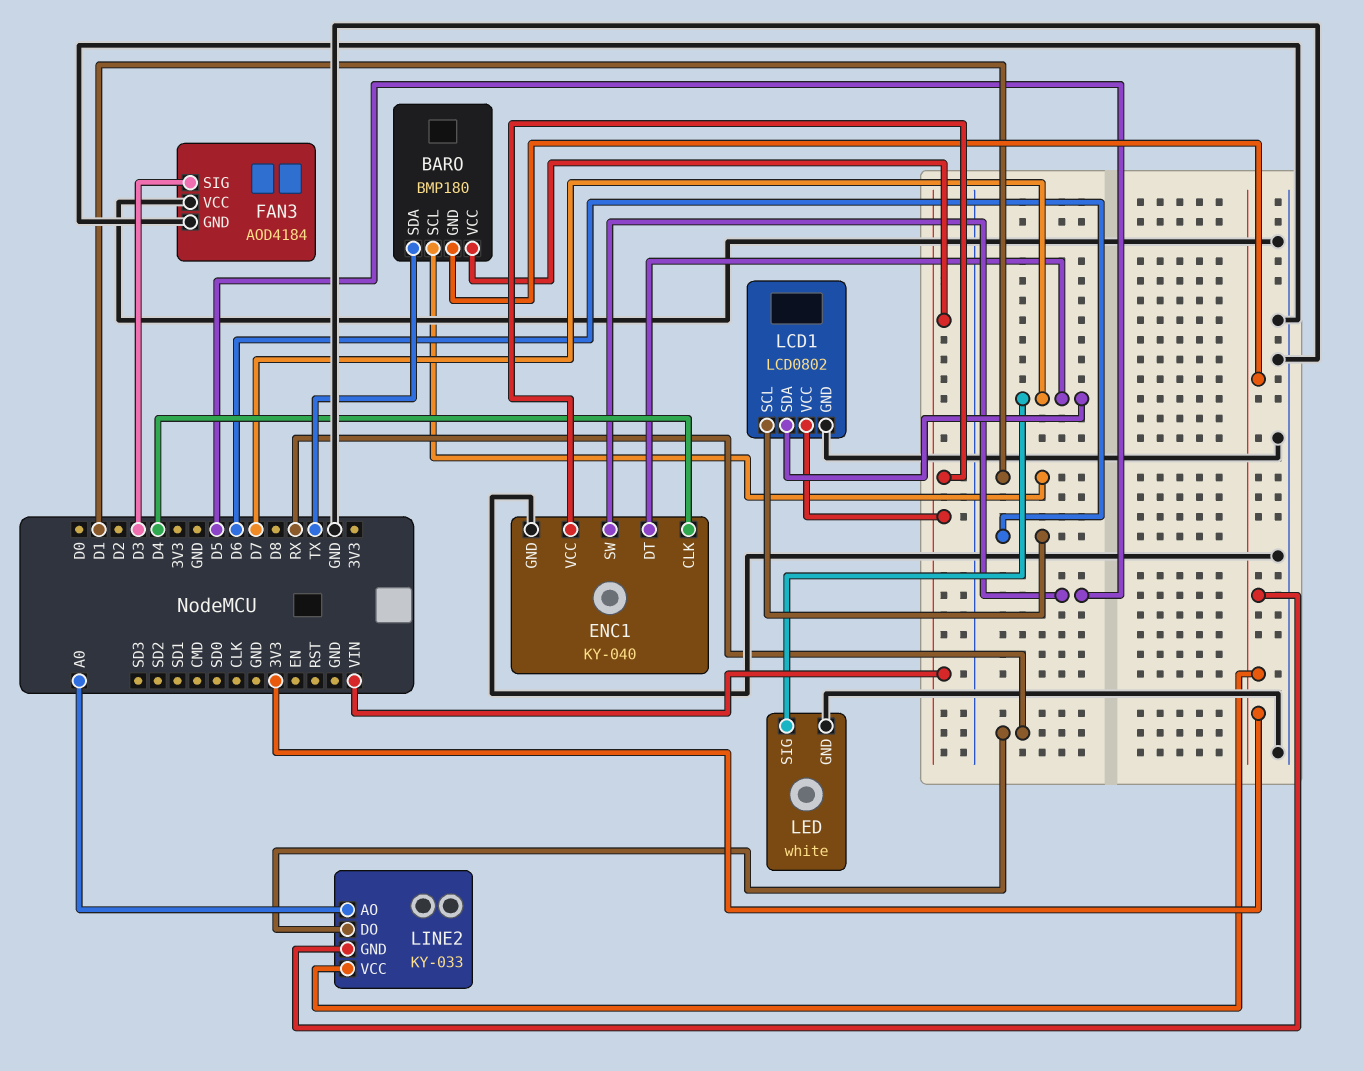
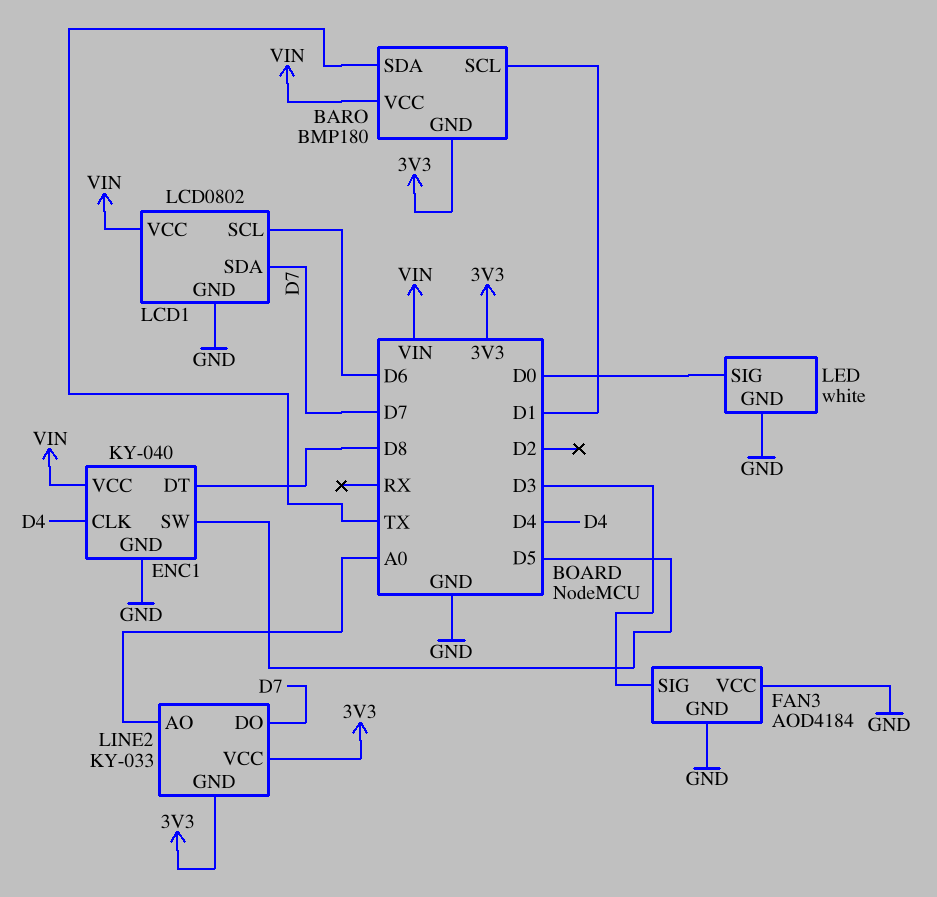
ENC1 pin DT: D7 -> D8
LED pin SIG: D7 -> D0
LINE2 pin DO: RX -> D7

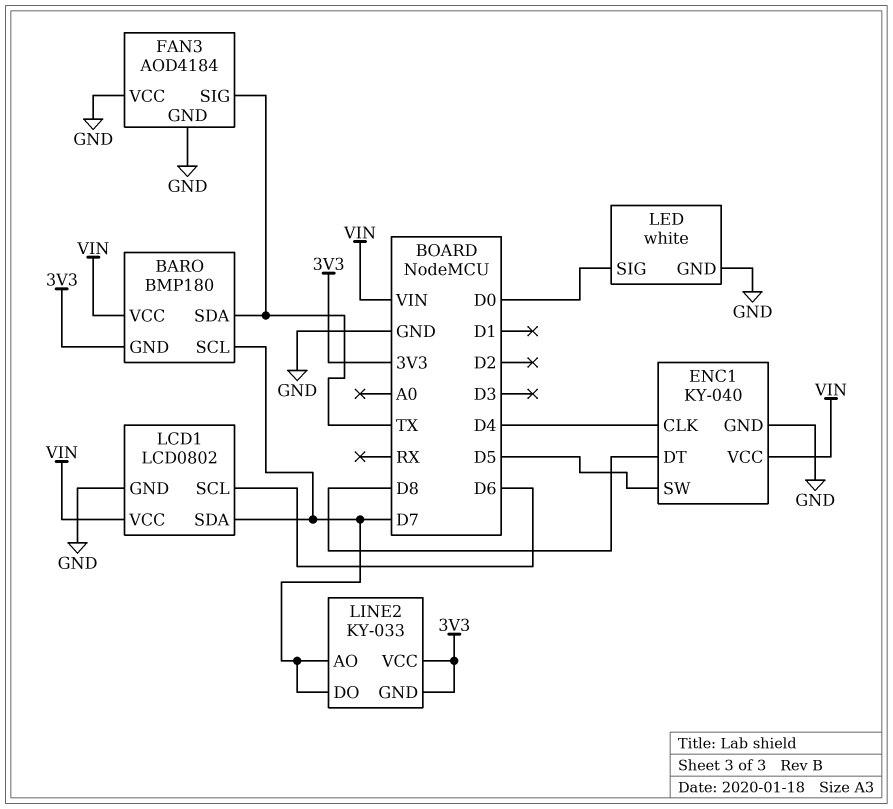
BARO pin SCL: D1 -> D7
FAN3 pin SIG: D3 -> TX
LINE2 pin AO: A0 -> D7

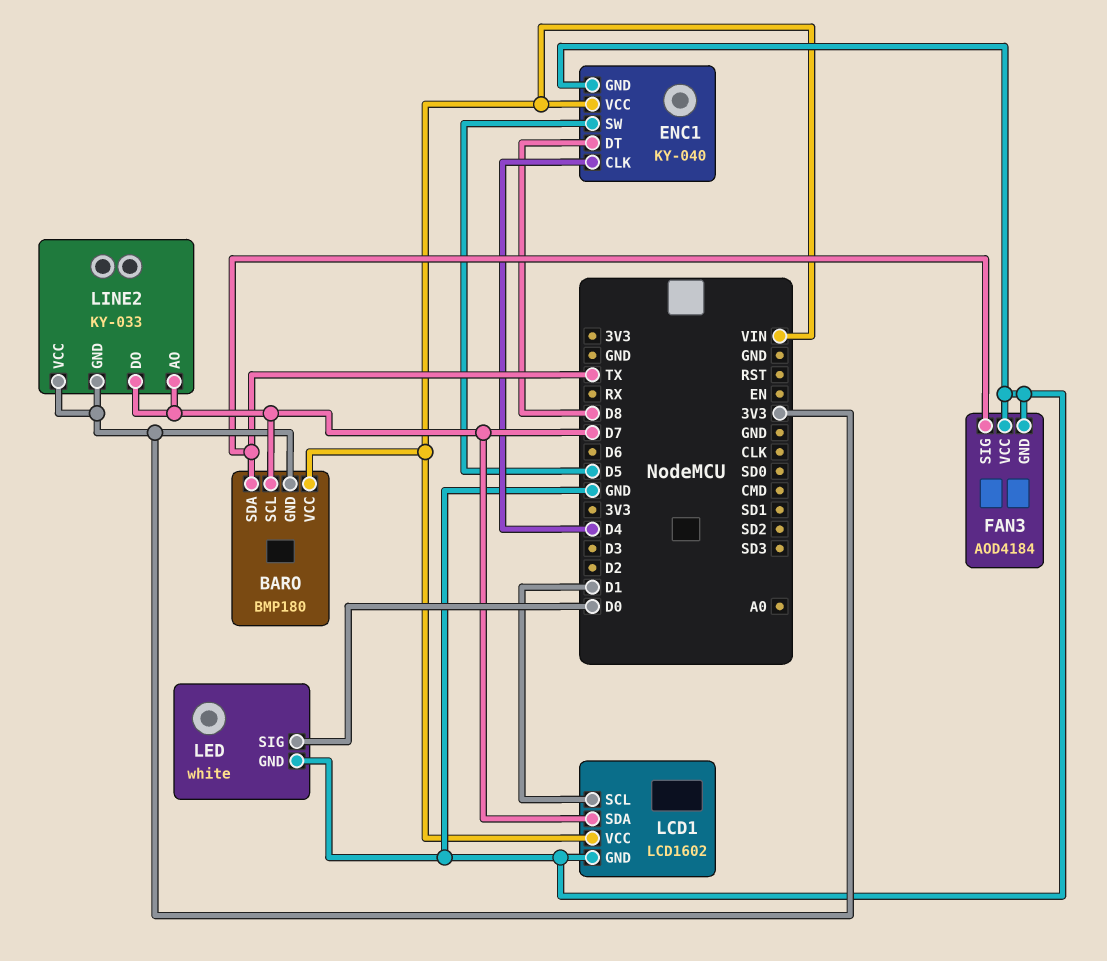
LCD1: LCD0802 -> LCD1602
LCD1 pin SCL: D6 -> D1

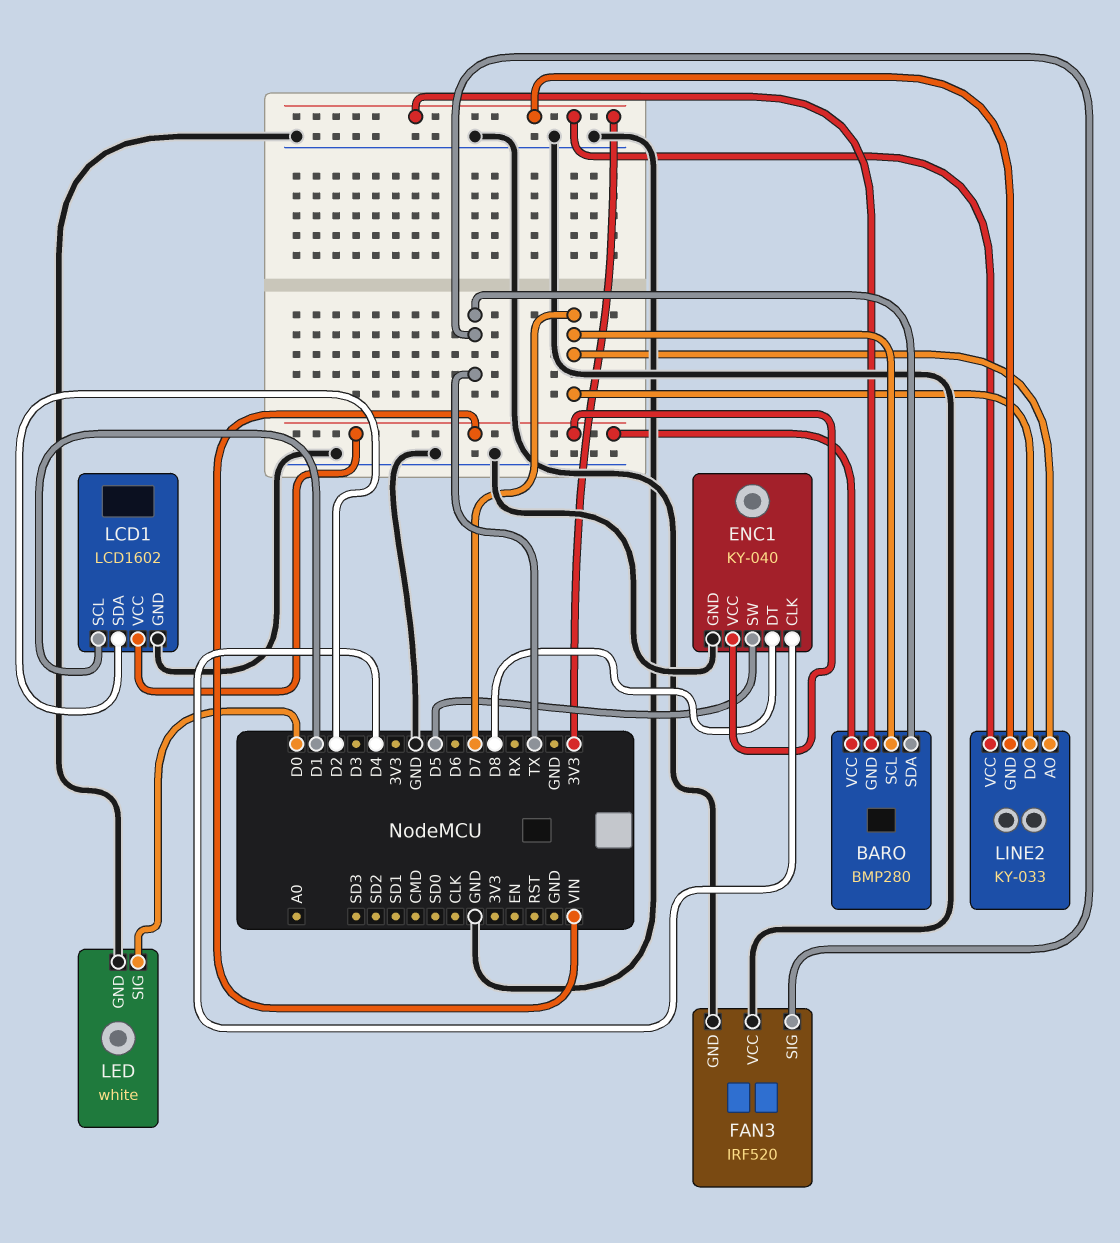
BARO: BMP180 -> BMP280
FAN3: AOD4184 -> IRF520
LCD1 pin SDA: D7 -> D2

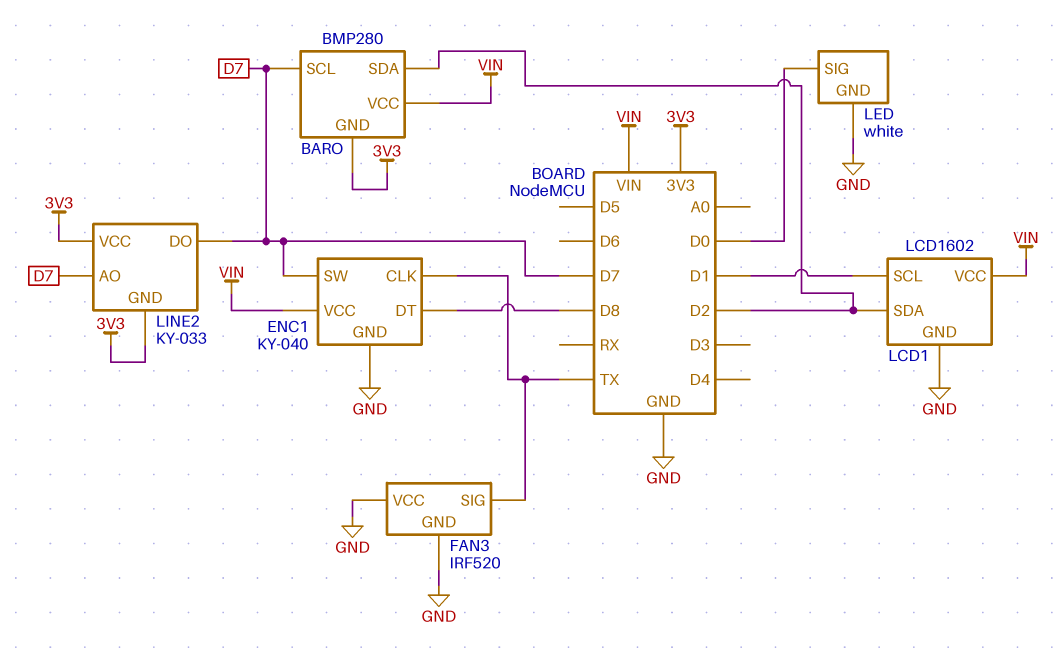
BARO pin SDA: TX -> D2
ENC1 pin CLK: D4 -> TX
ENC1 pin SW: D5 -> D7

